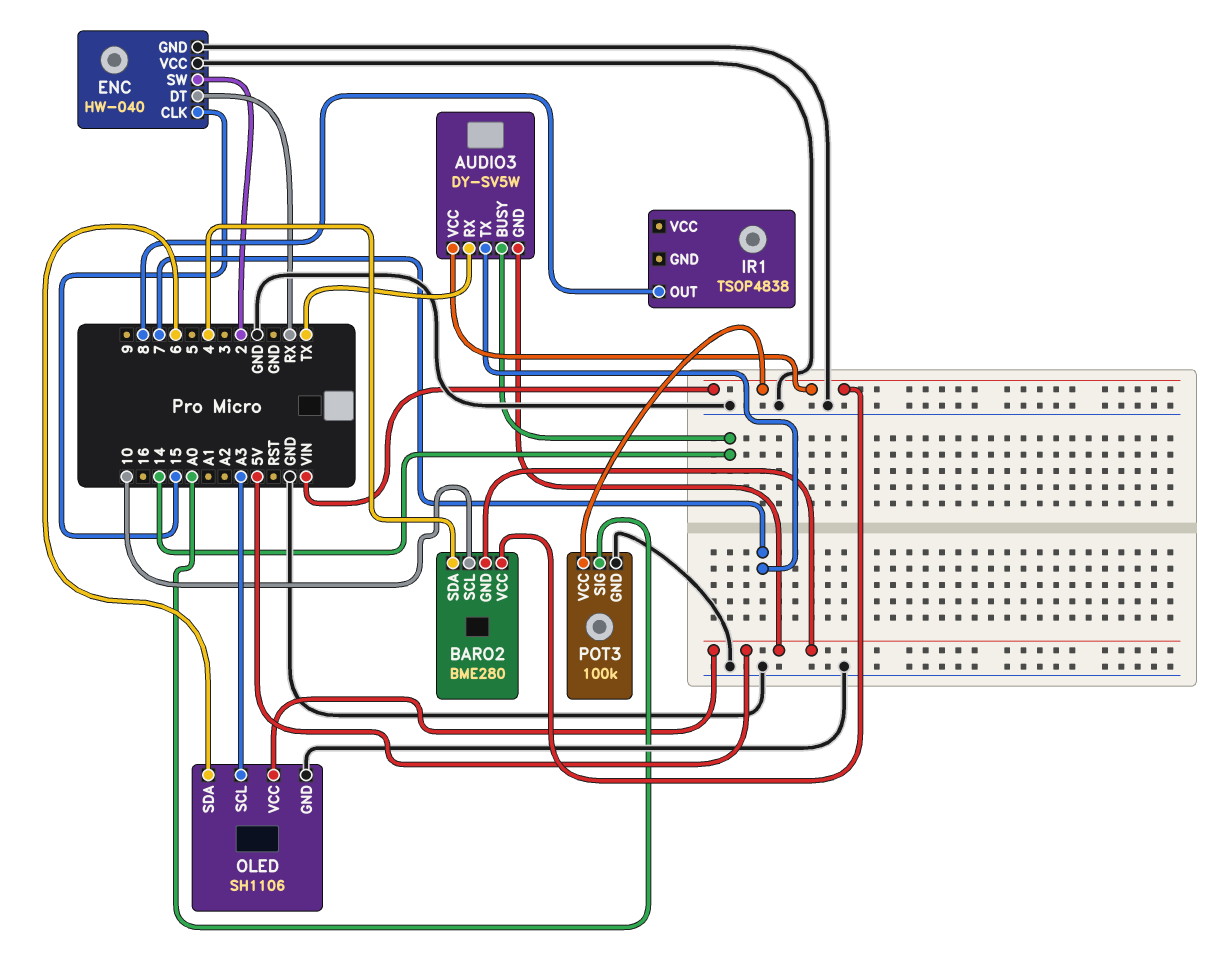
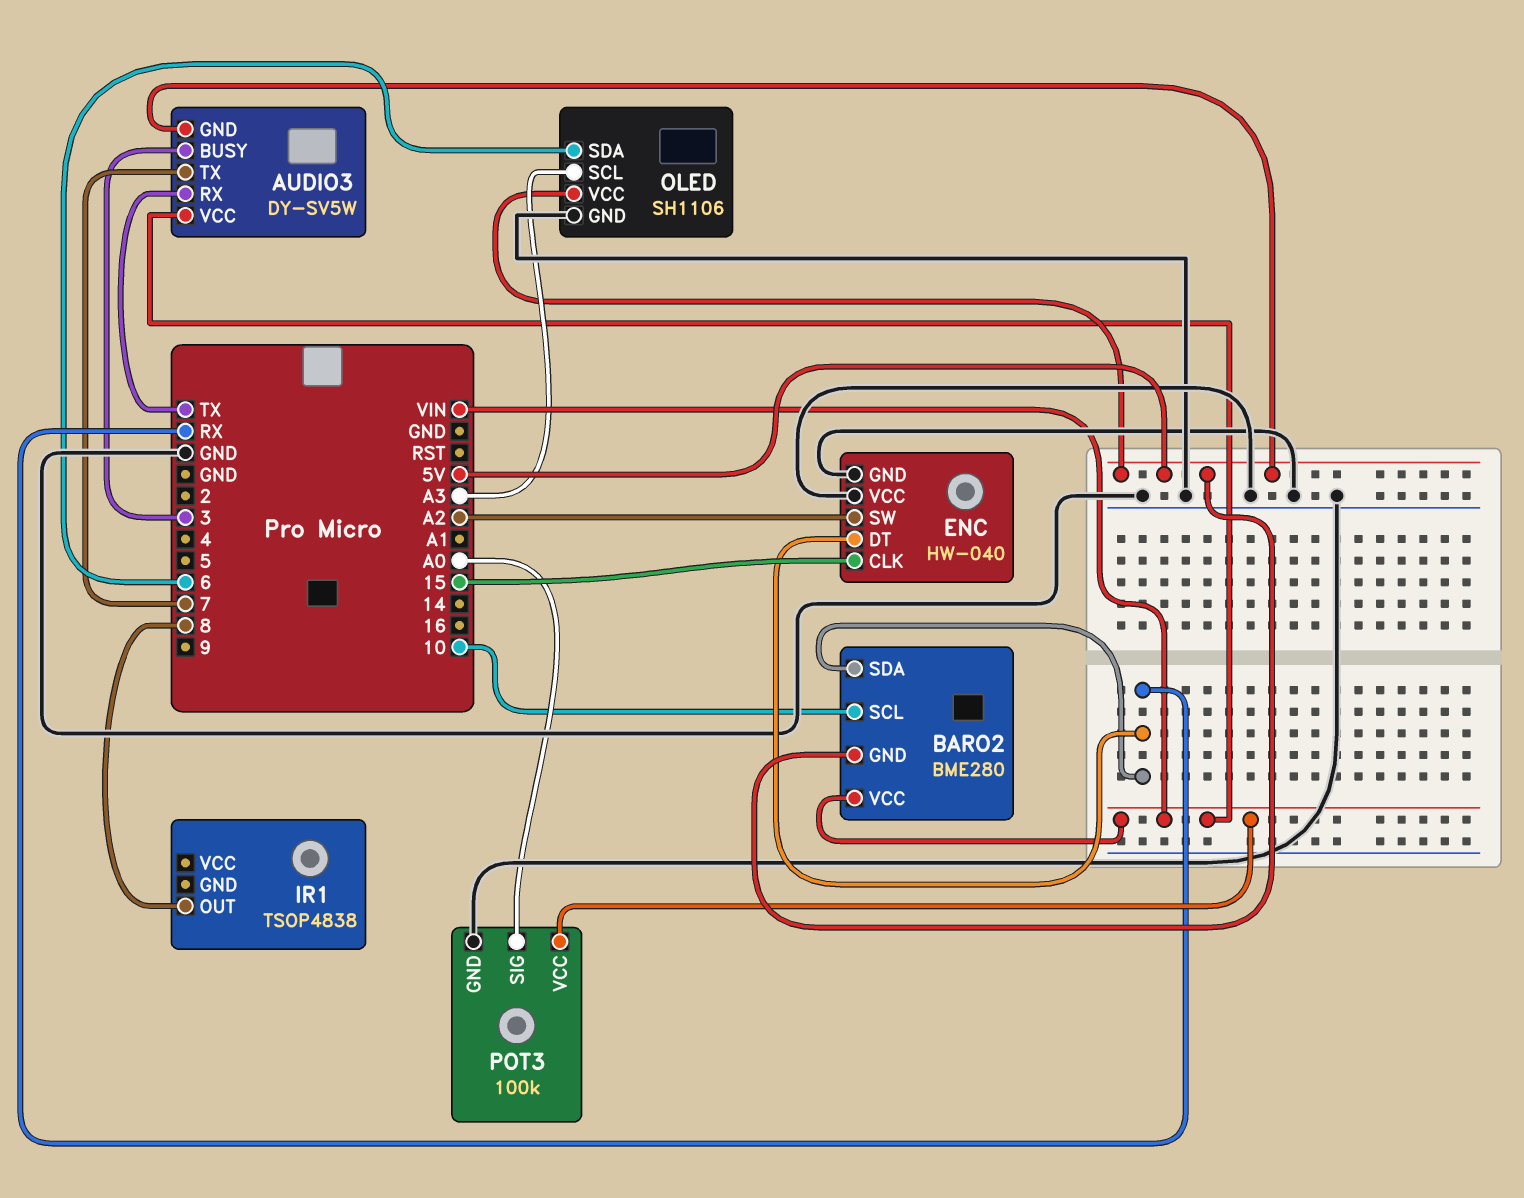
AUDIO3 pin BUSY: 14 -> 3
BARO2 pin SDA: 4 -> RX
ENC pin SW: 2 -> A2

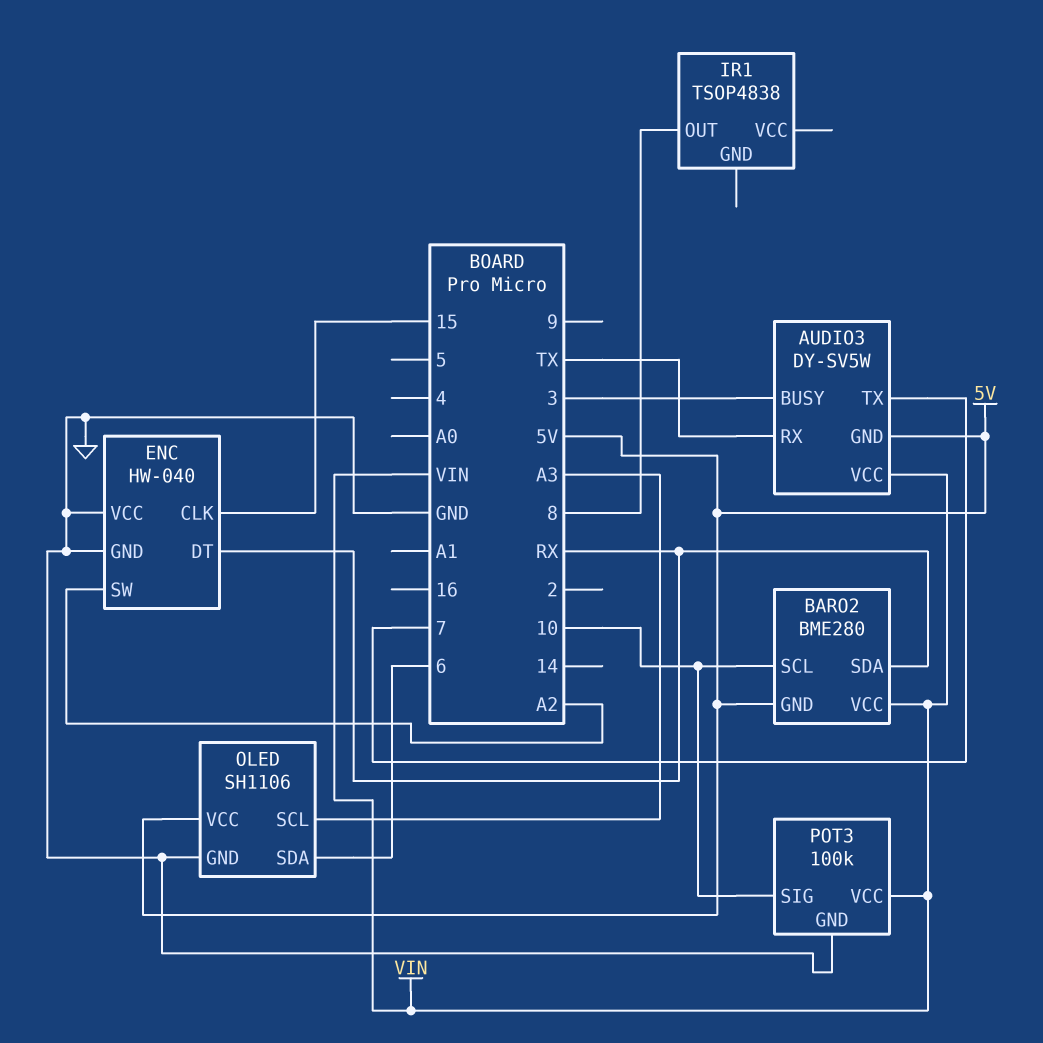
POT3 pin SIG: A0 -> 10

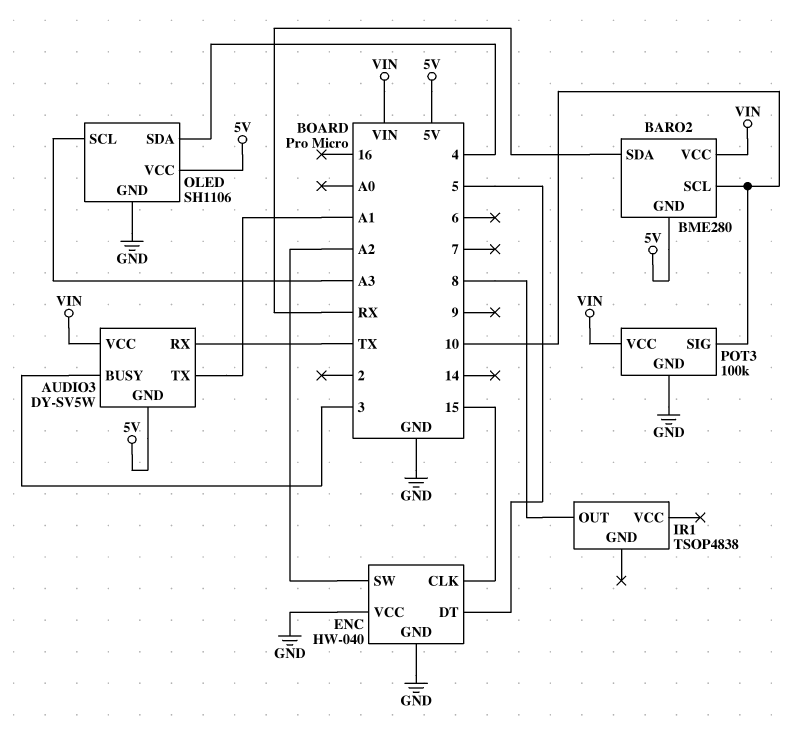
AUDIO3 pin TX: 7 -> A1
ENC pin DT: RX -> 5
OLED pin SDA: 6 -> 4

